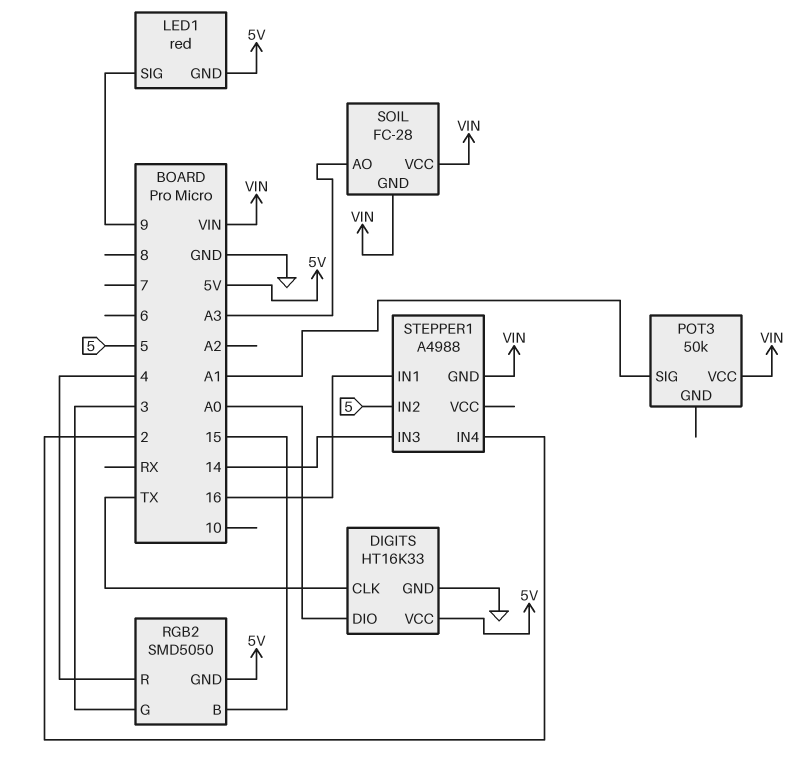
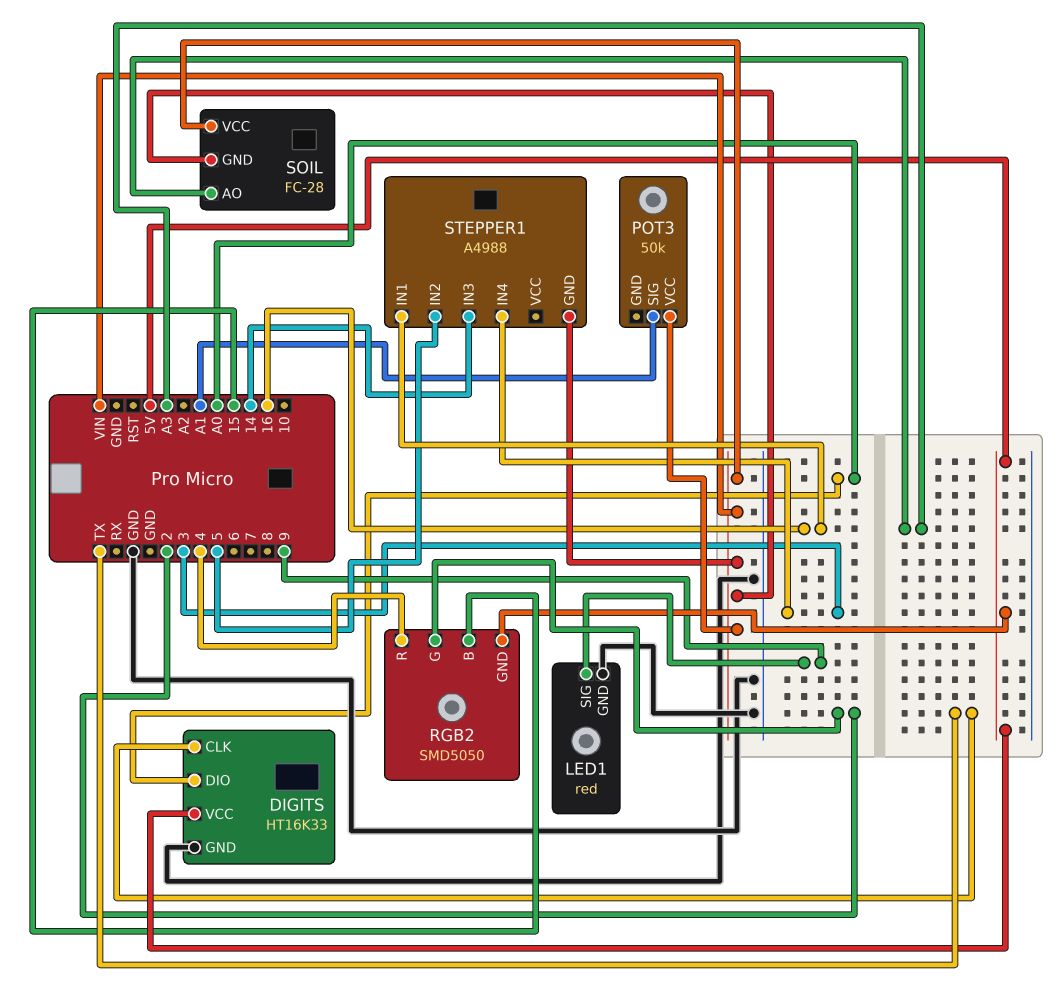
LED1 pin GND: 5V -> GND
RGB2 pin G: 3 -> 2
STEPPER1 pin IN4: 2 -> 3

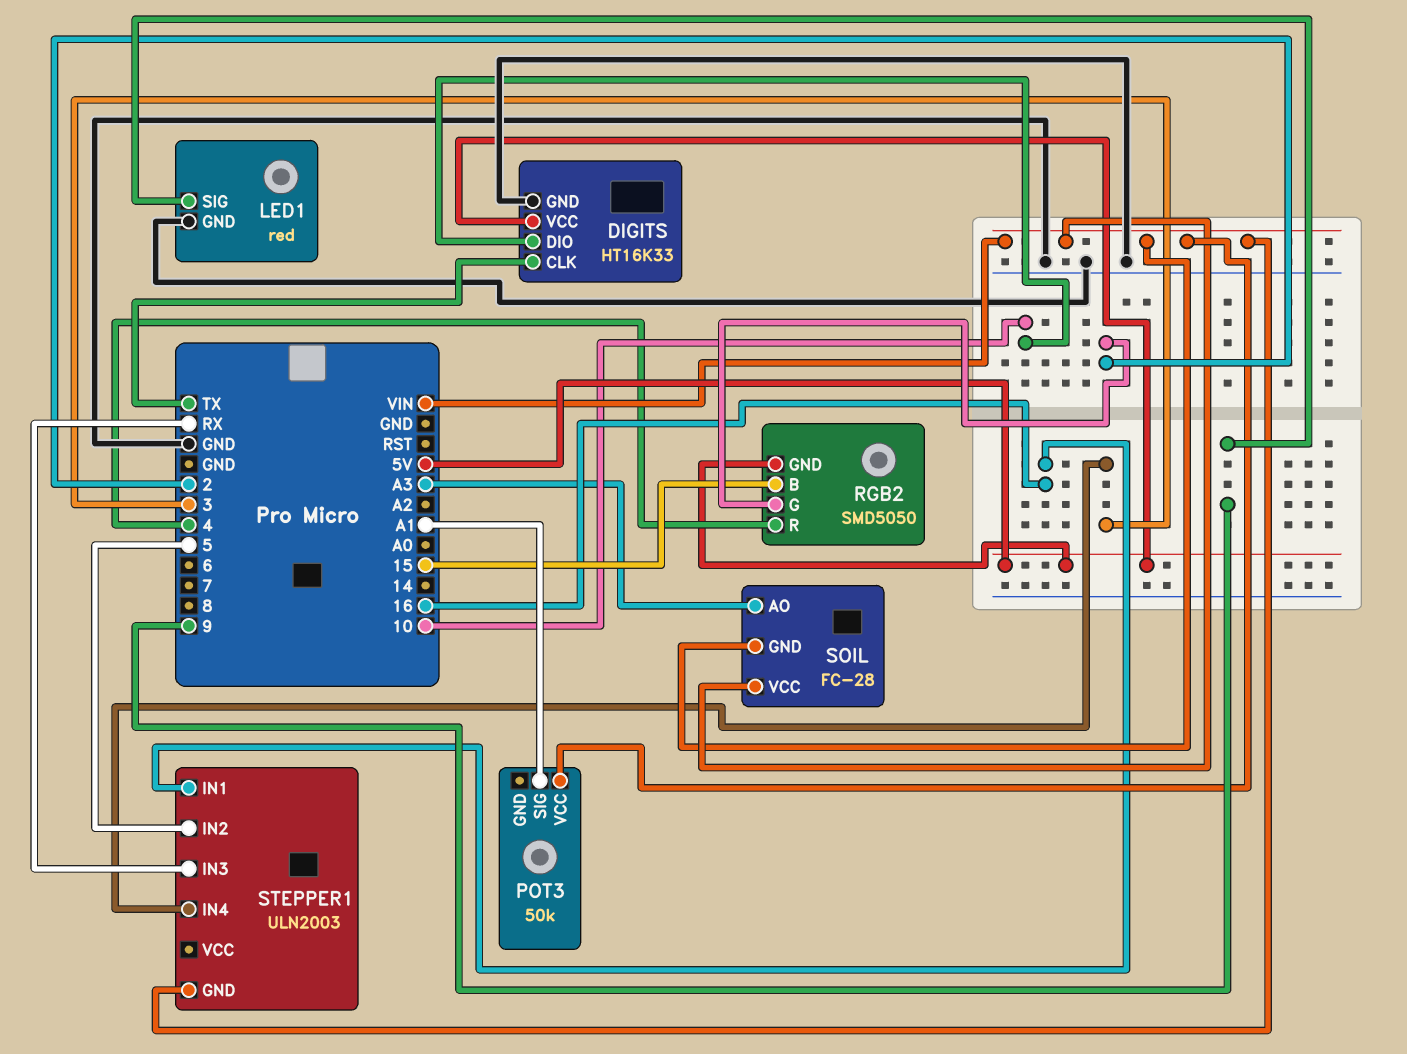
DIGITS pin DIO: A0 -> 10
STEPPER1: A4988 -> ULN2003
STEPPER1 pin IN3: 14 -> RX

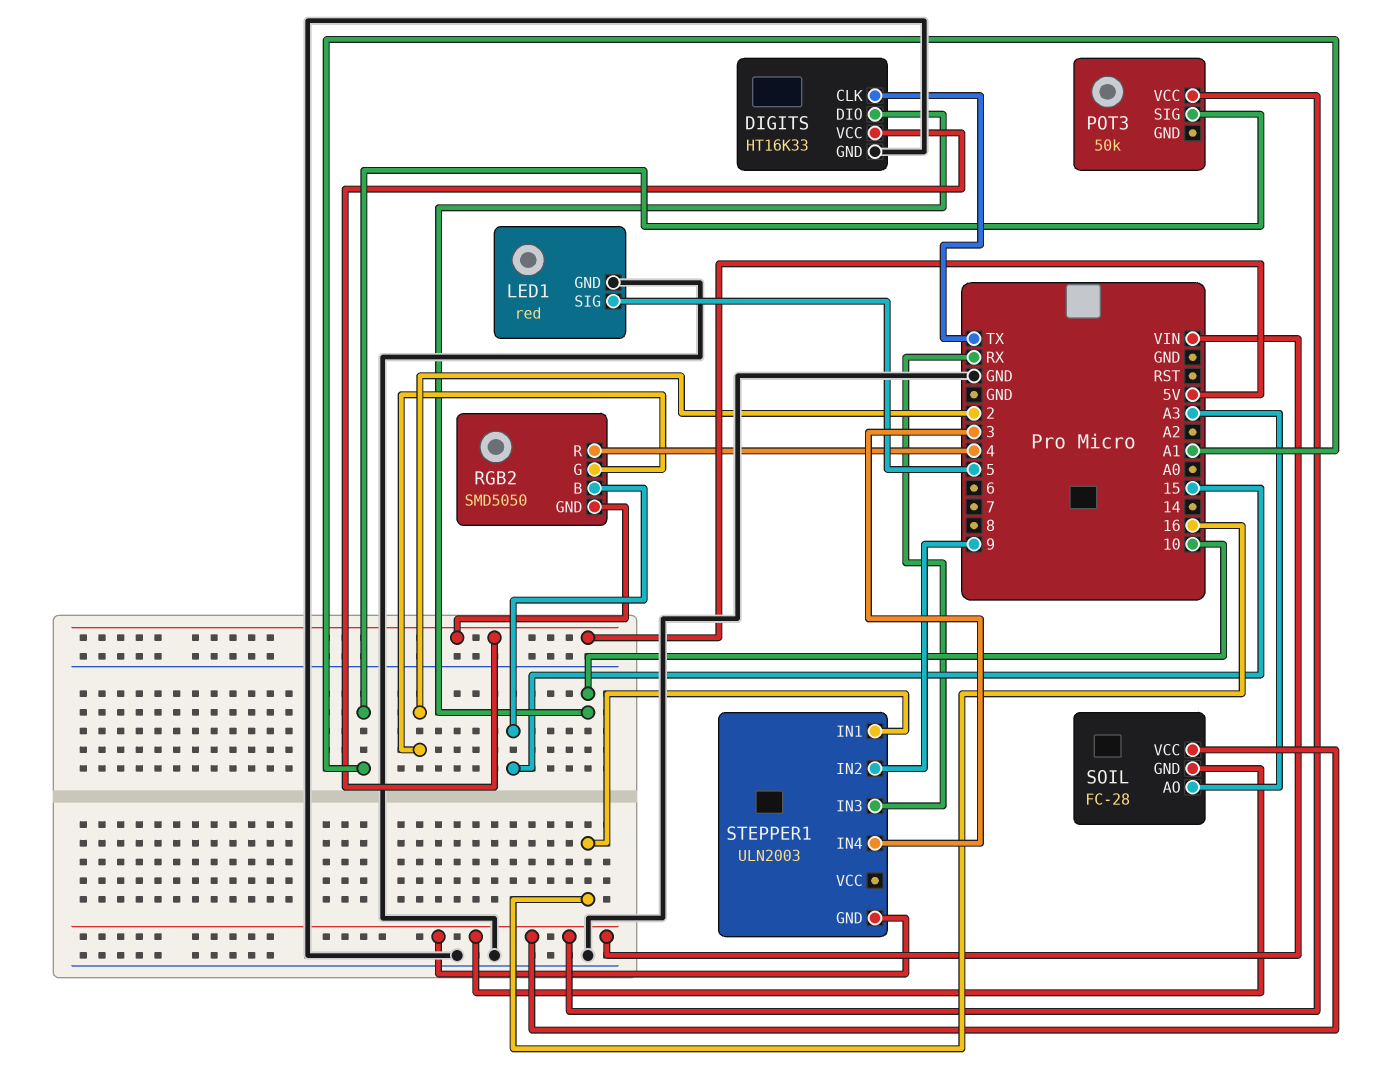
LED1 pin SIG: 9 -> 5
STEPPER1 pin IN2: 5 -> 9

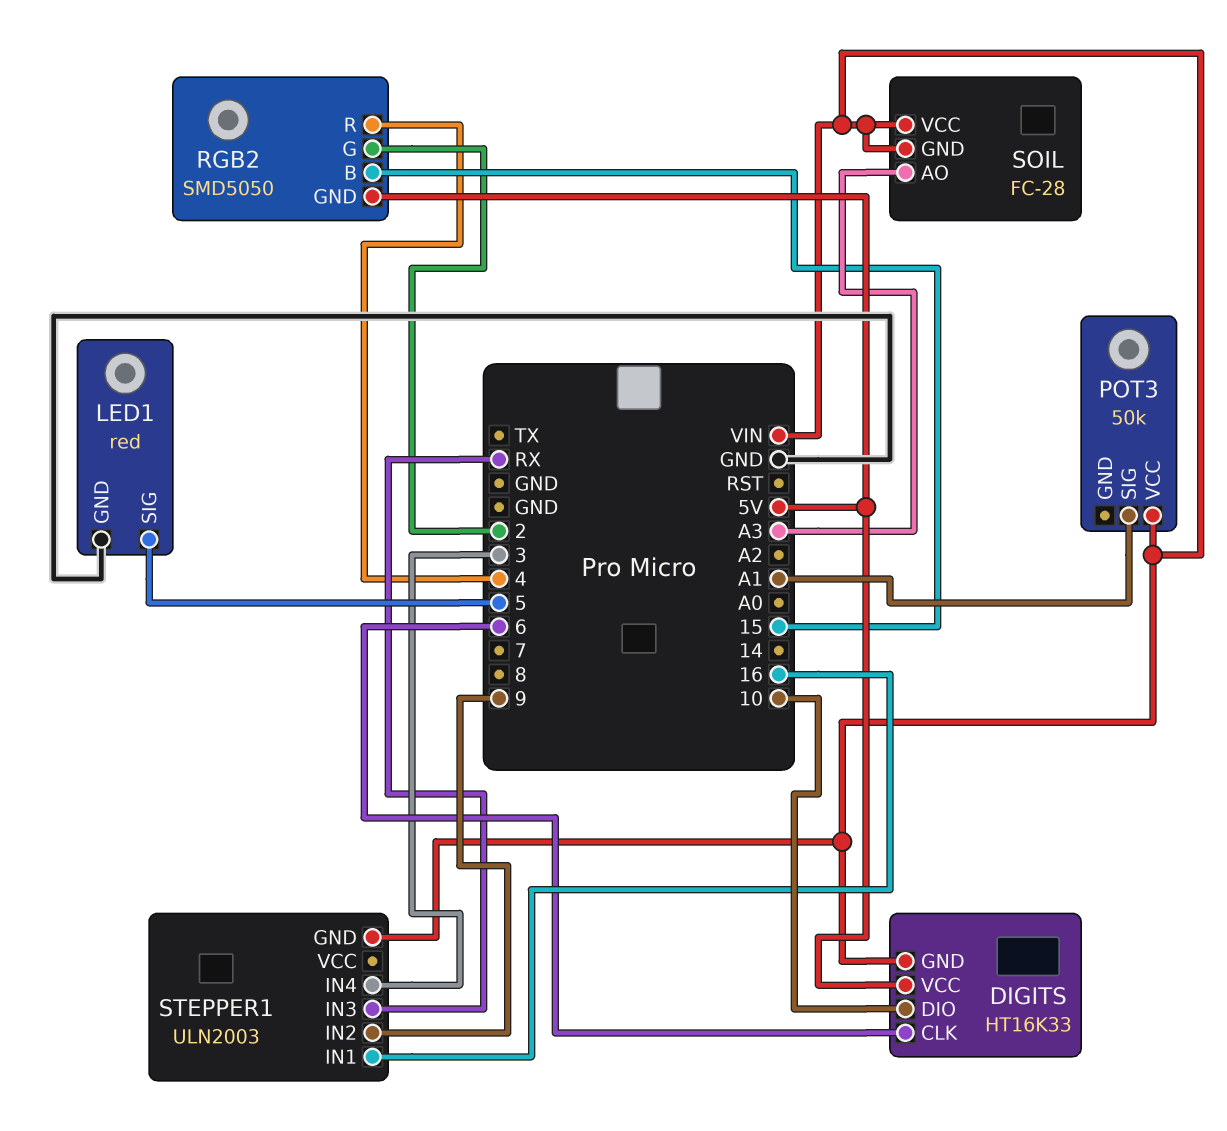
DIGITS pin CLK: TX -> 6
DIGITS pin GND: GND -> VIN

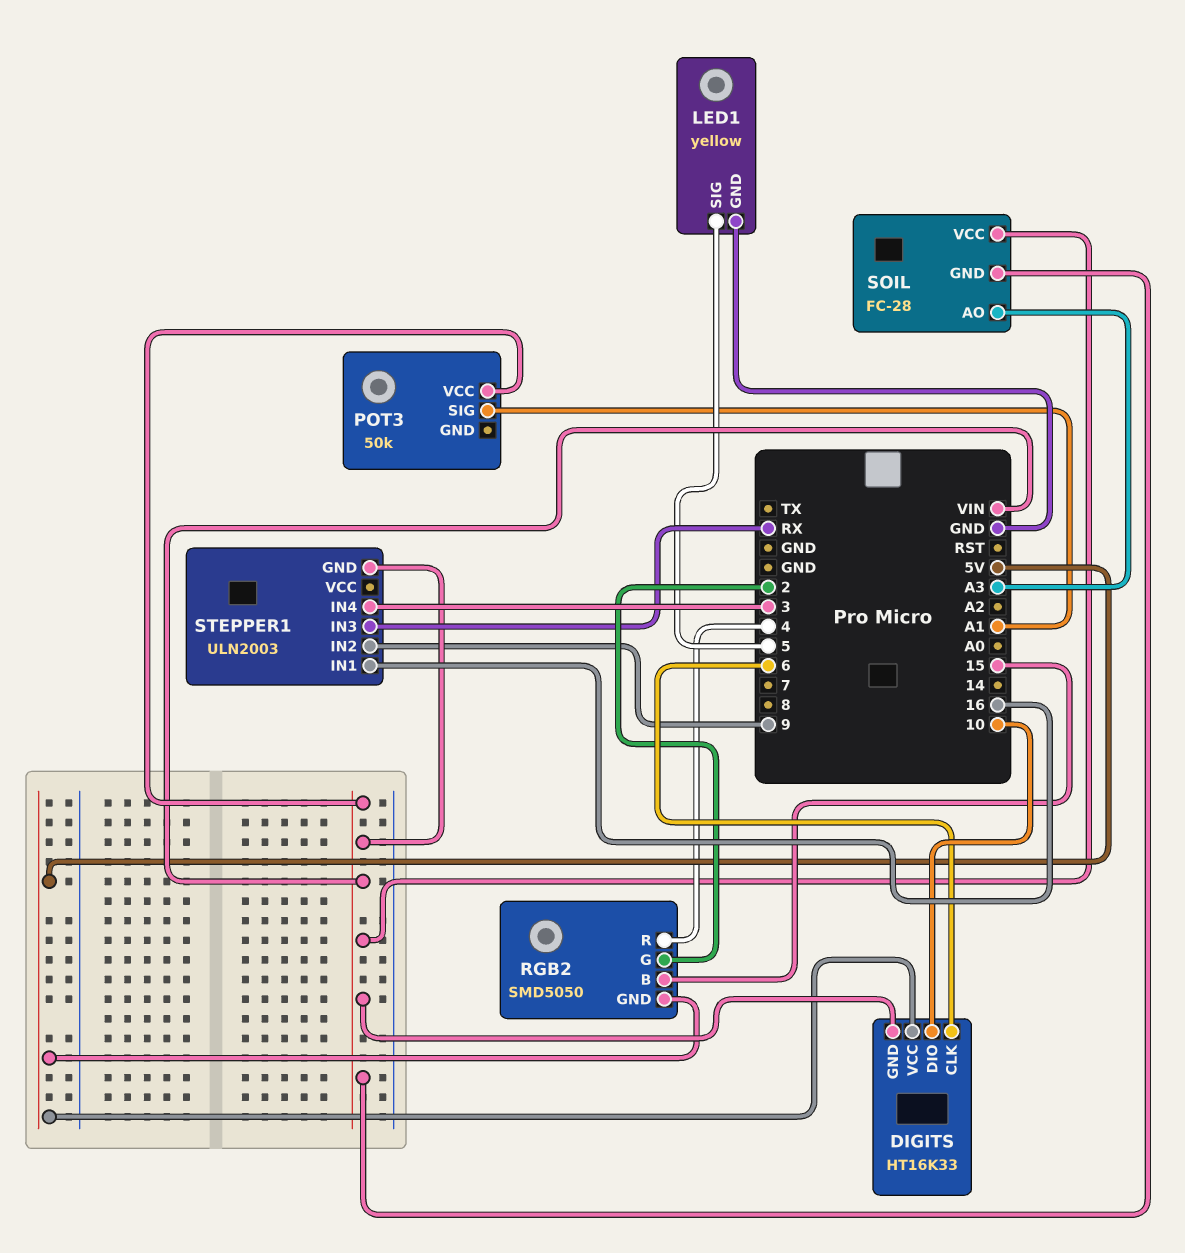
LED1: red -> yellow

